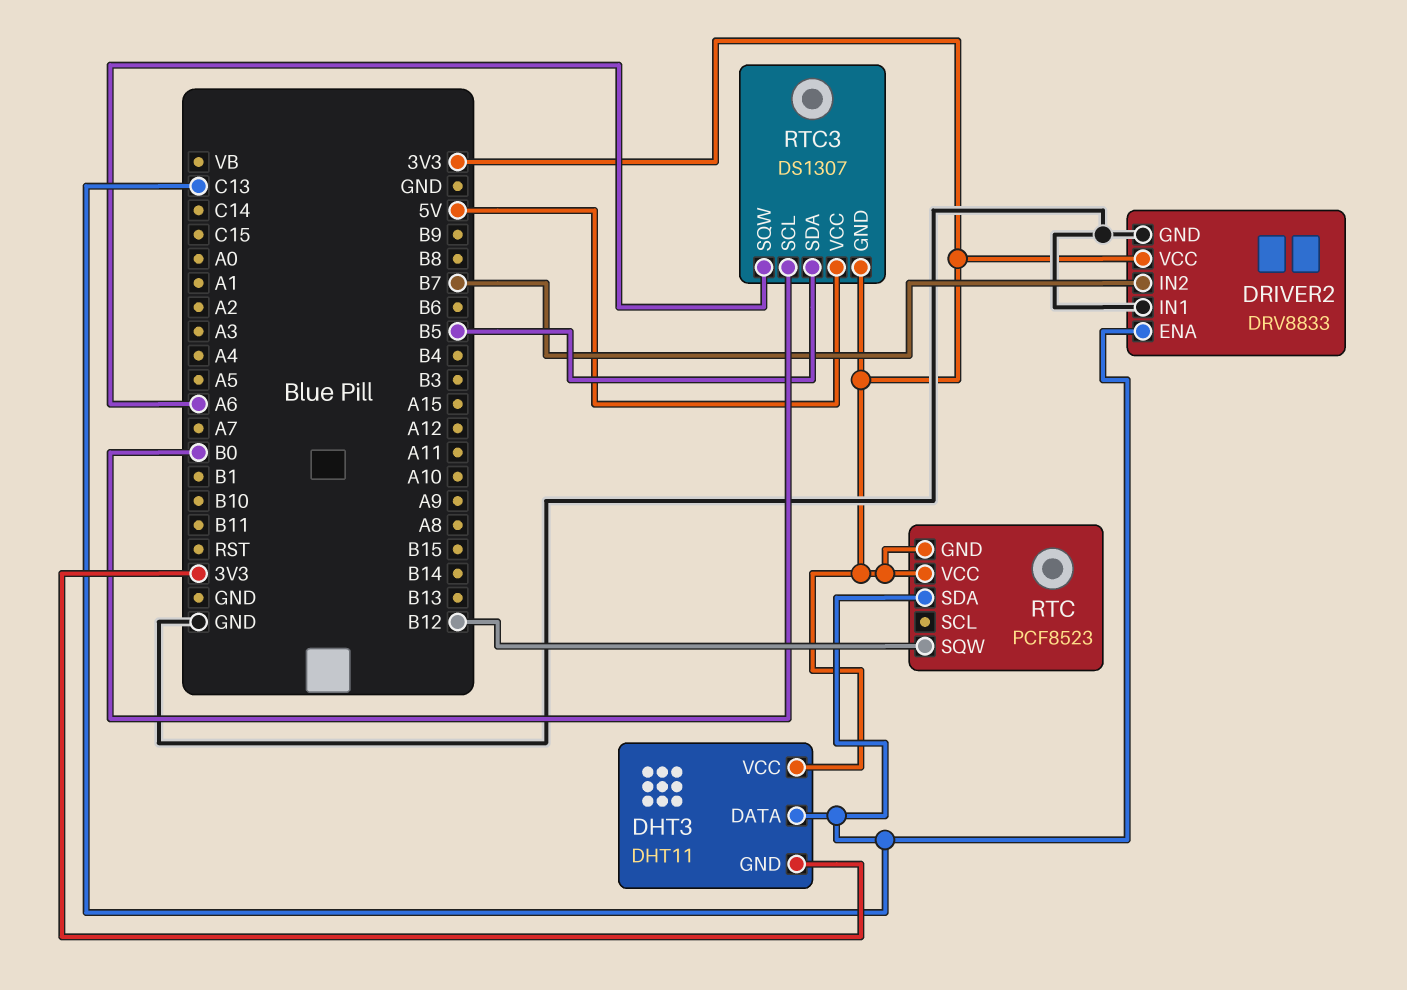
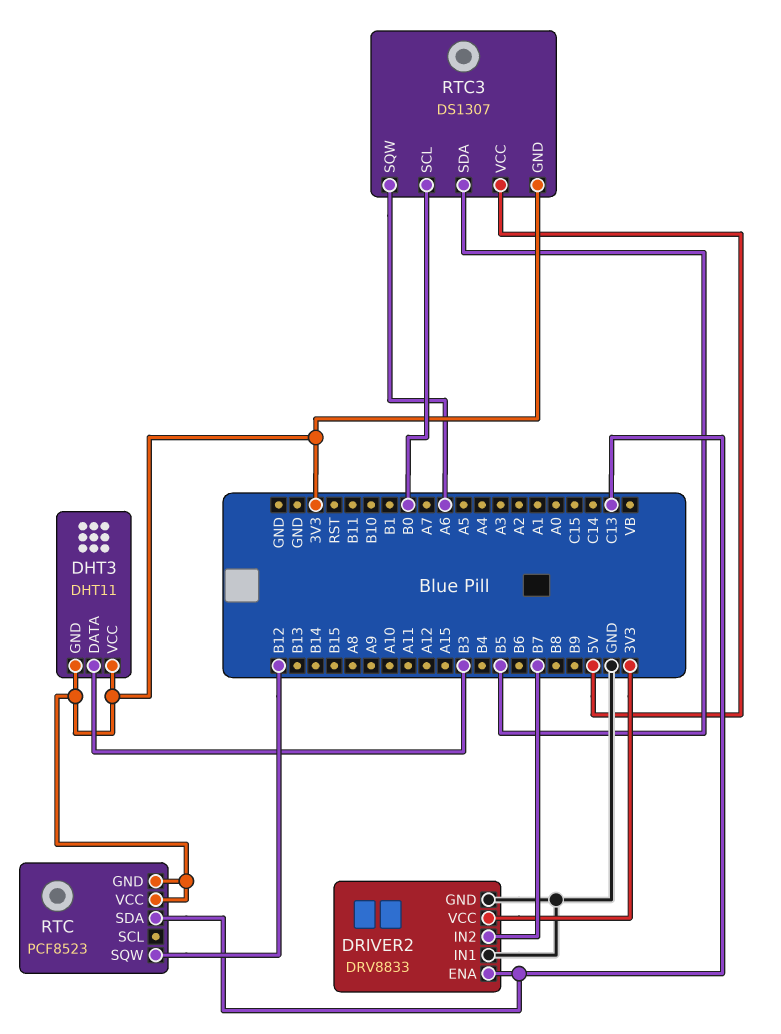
DHT3 pin DATA: C13 -> B3

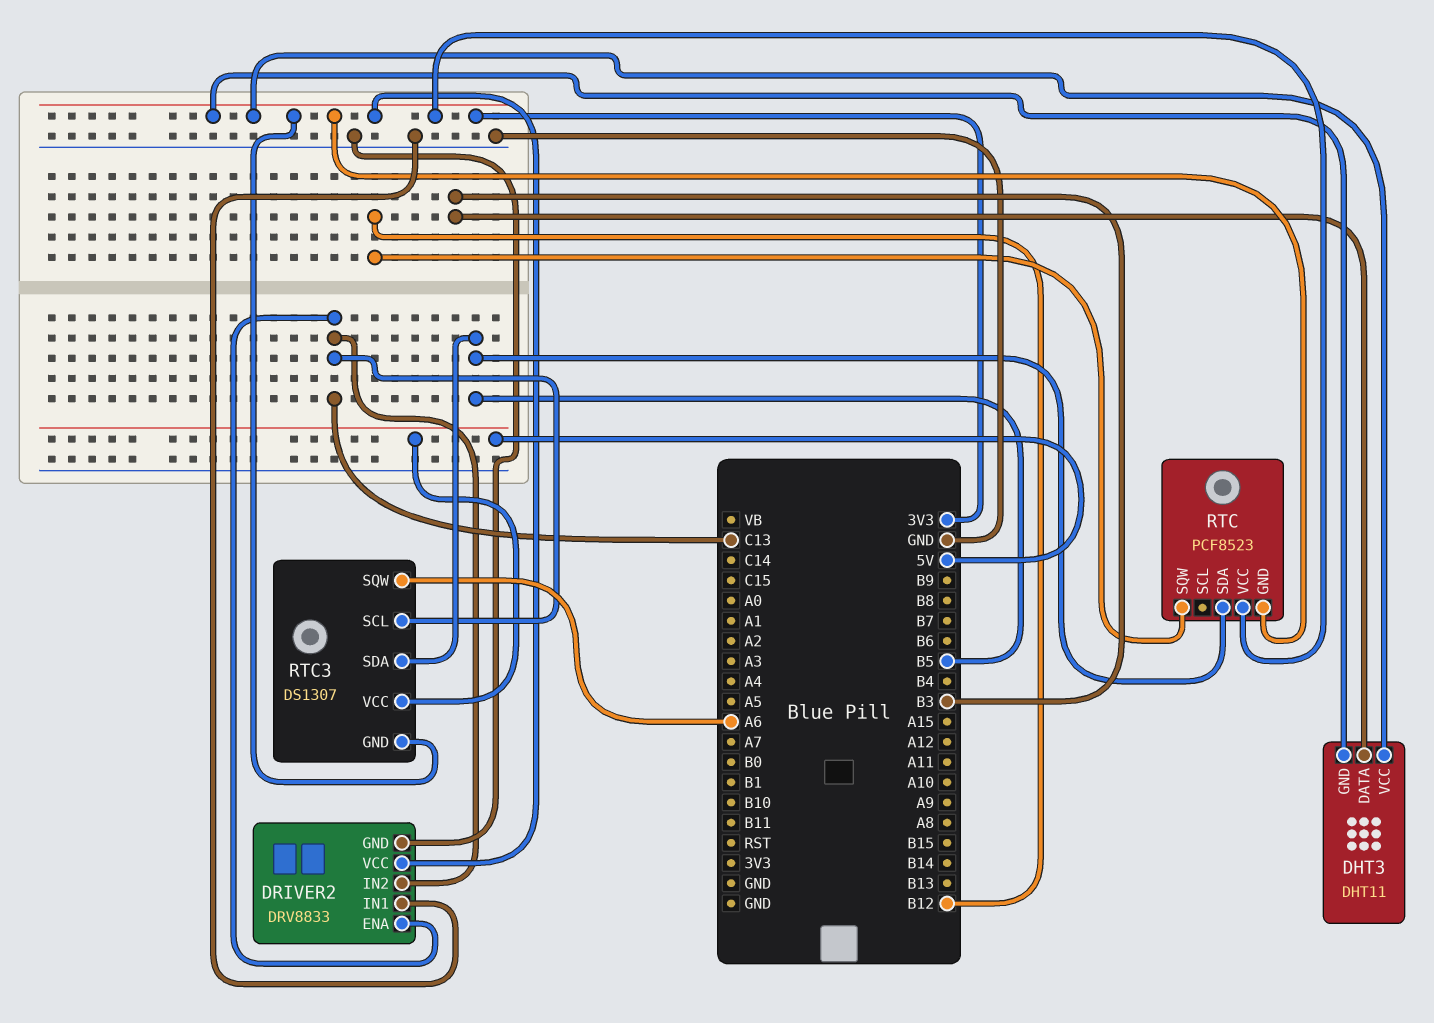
DRIVER2 pin IN2: B7 -> C13
RTC pin SDA: C13 -> B5
RTC3 pin SCL: B0 -> C13

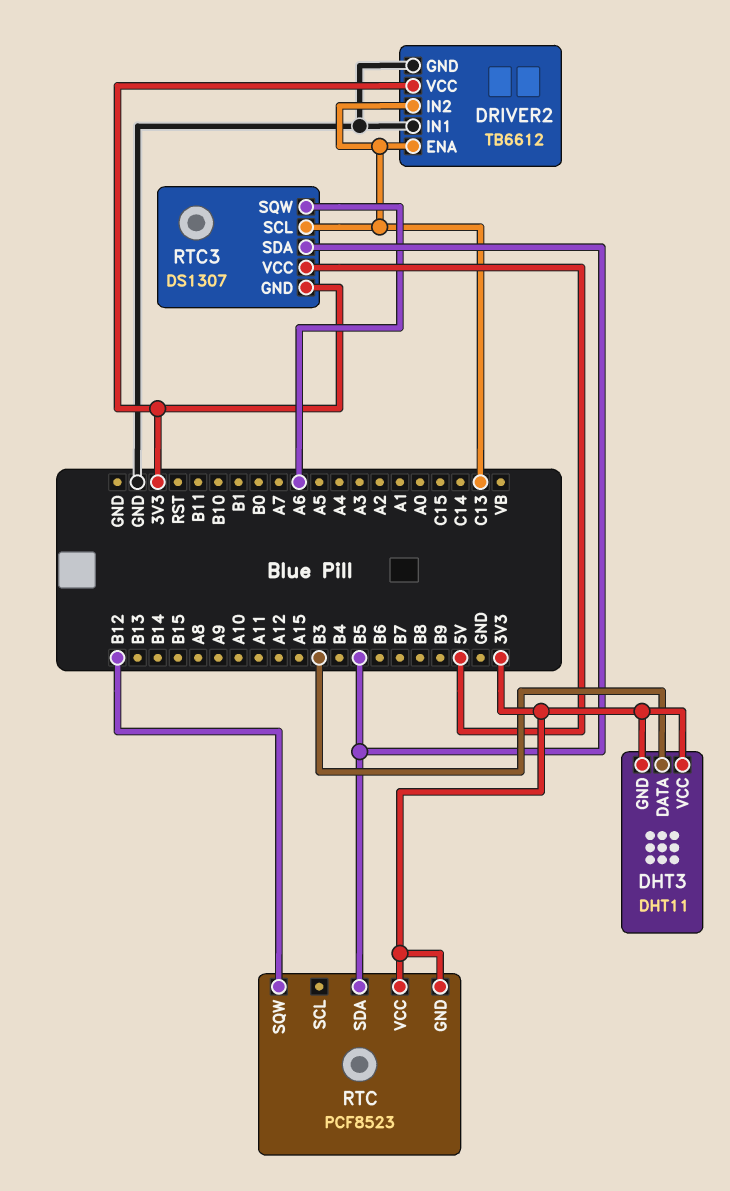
DRIVER2: DRV8833 -> TB6612

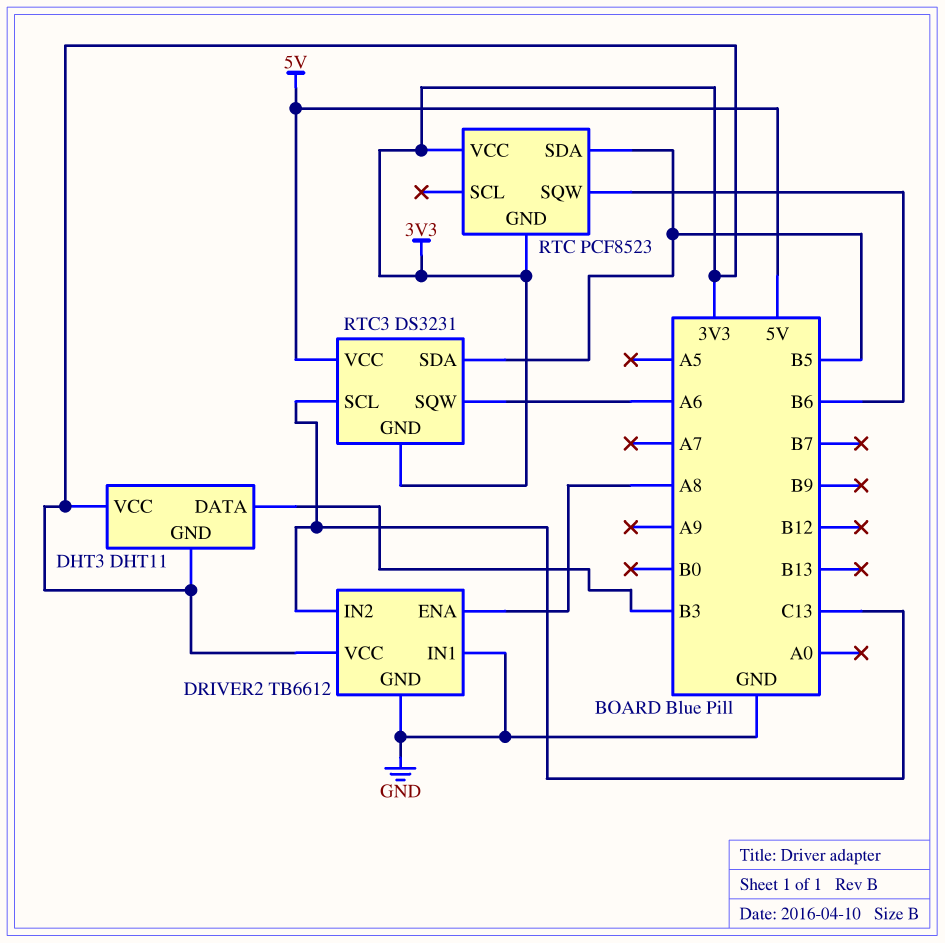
DRIVER2 pin ENA: C13 -> A8
RTC pin SQW: B12 -> B6
RTC3: DS1307 -> DS3231

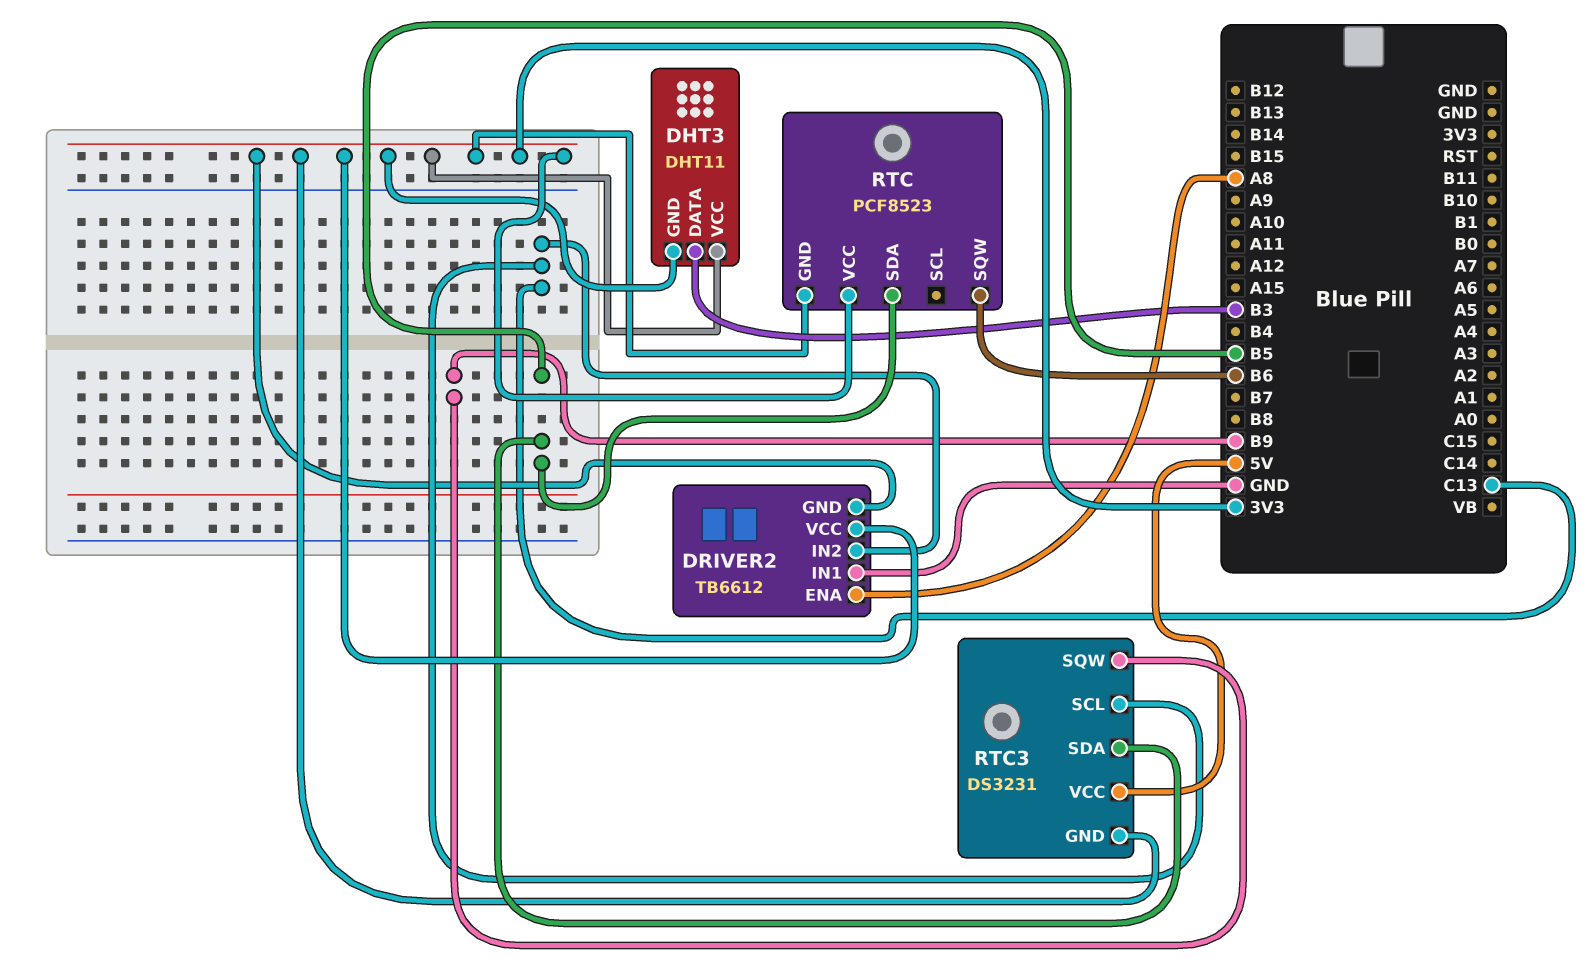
DRIVER2 pin GND: GND -> 3V3
RTC3 pin SQW: A6 -> B9

